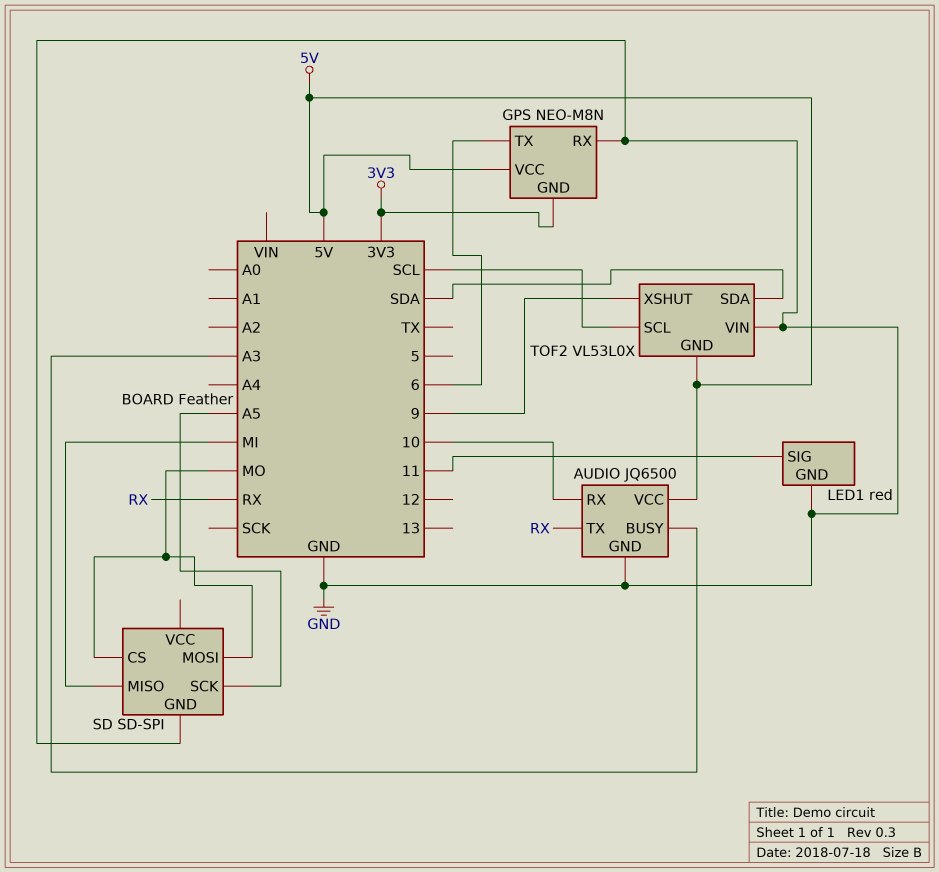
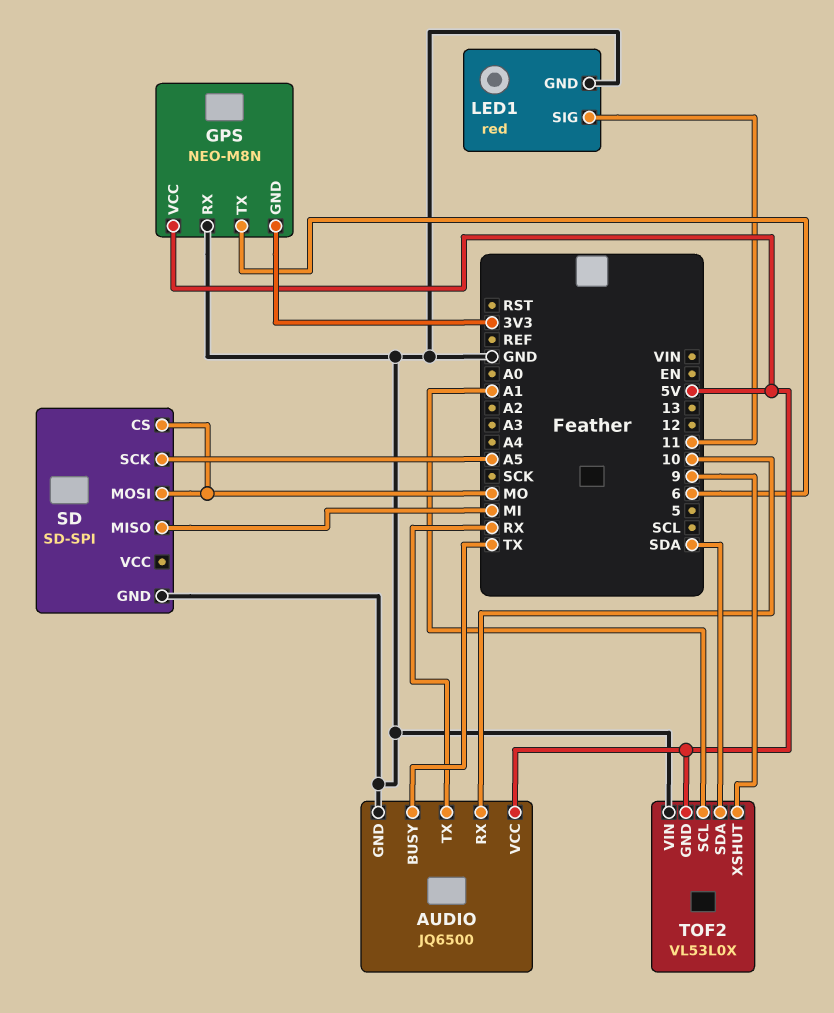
AUDIO pin BUSY: A3 -> TX
TOF2 pin SCL: SCL -> A1

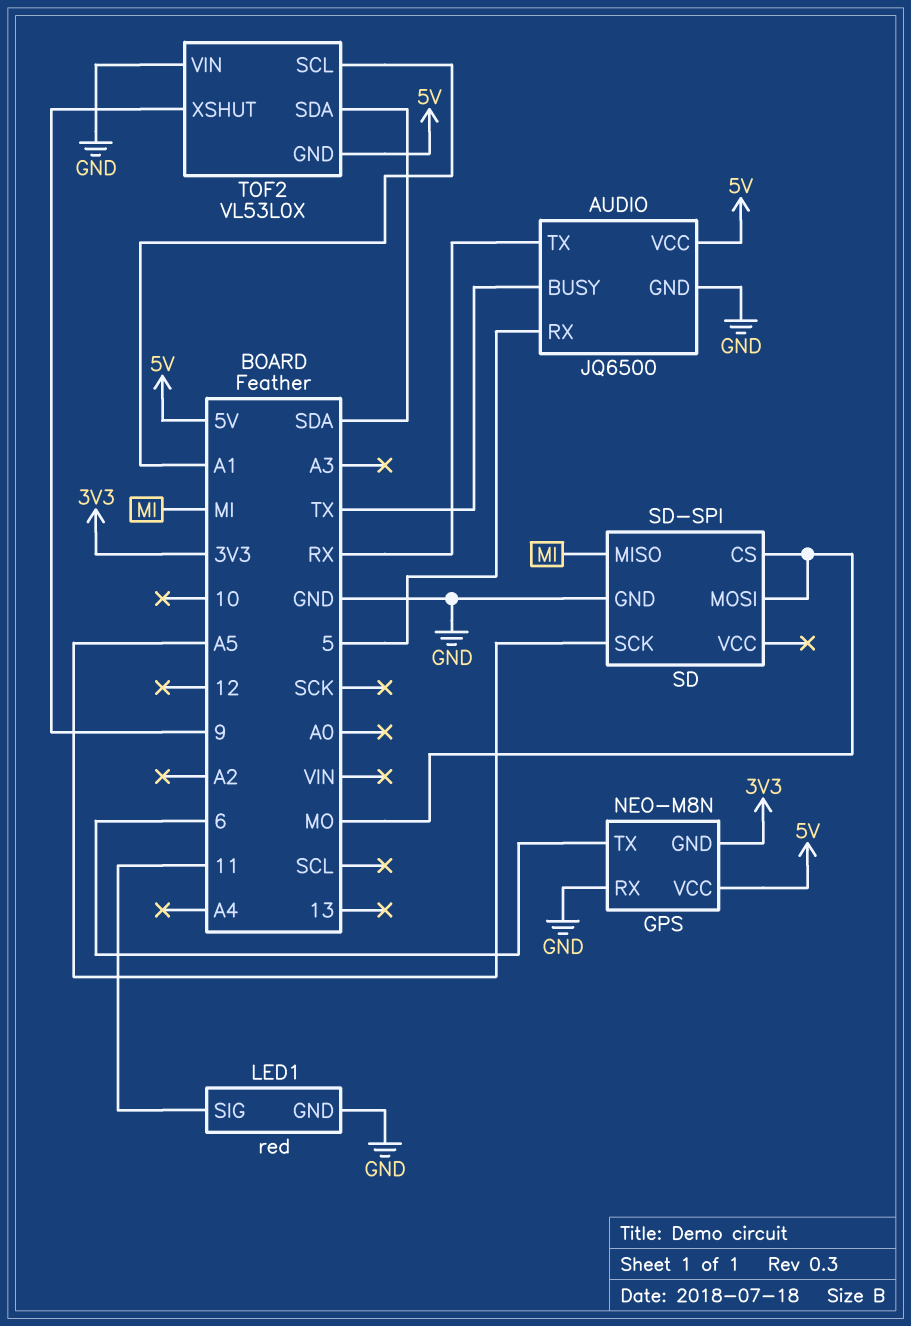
AUDIO pin RX: 10 -> 5

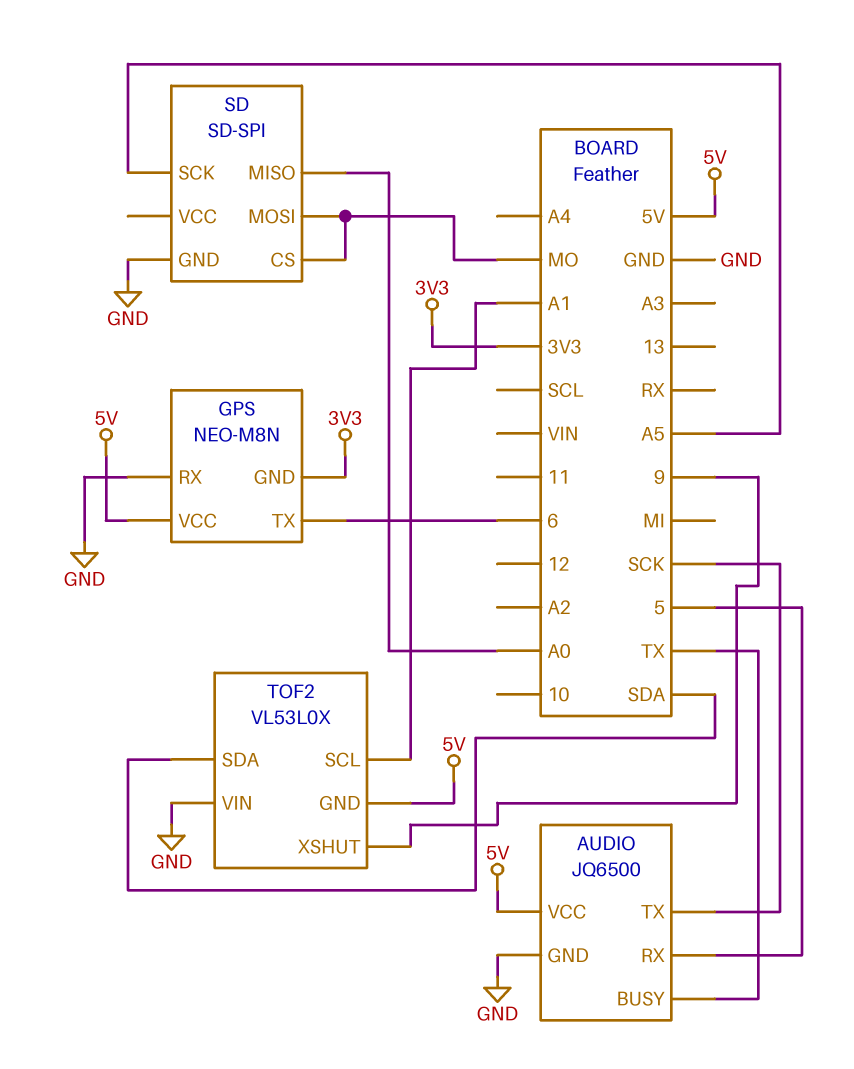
AUDIO pin TX: RX -> SCK
LED1: red -> none
LED1 pin GND: GND -> none
LED1 pin SIG: 11 -> none
SD pin MISO: MI -> A0

